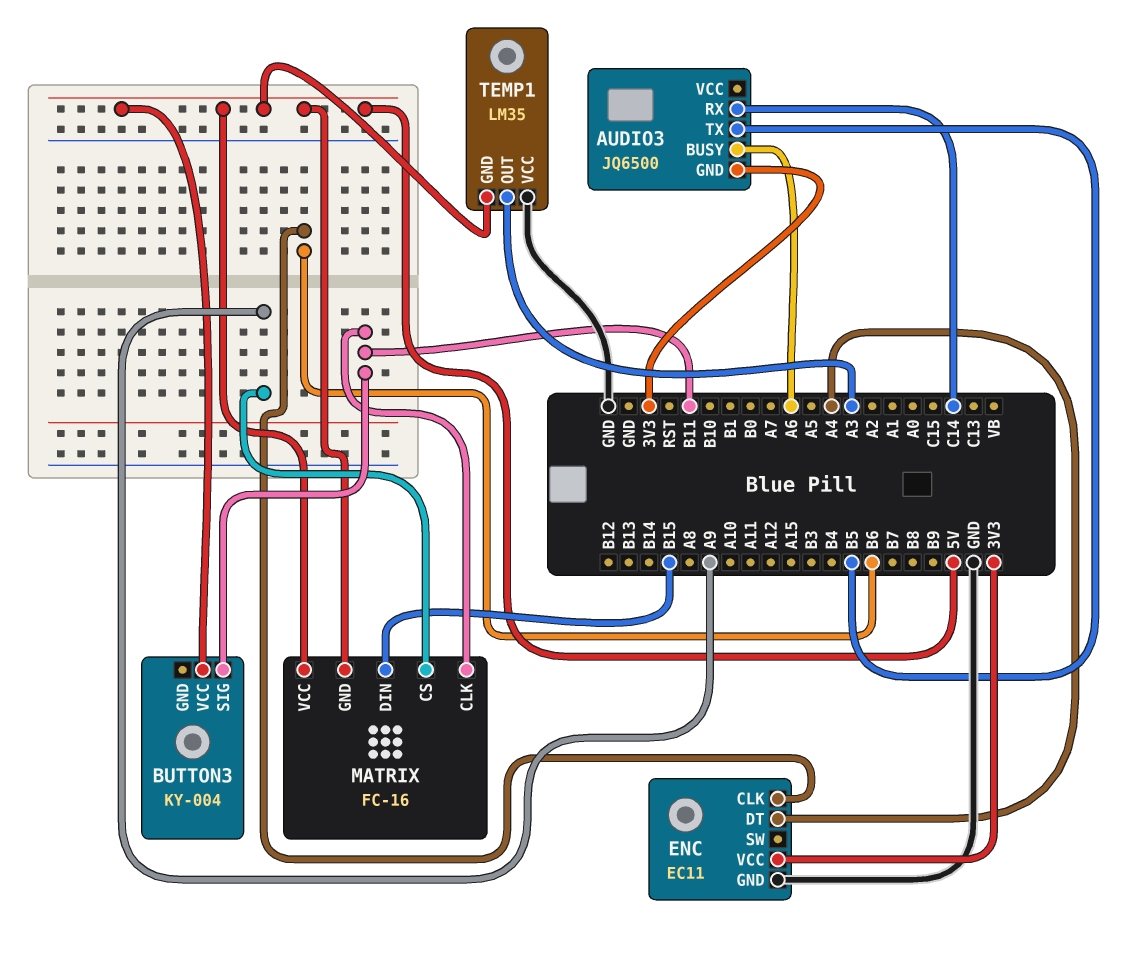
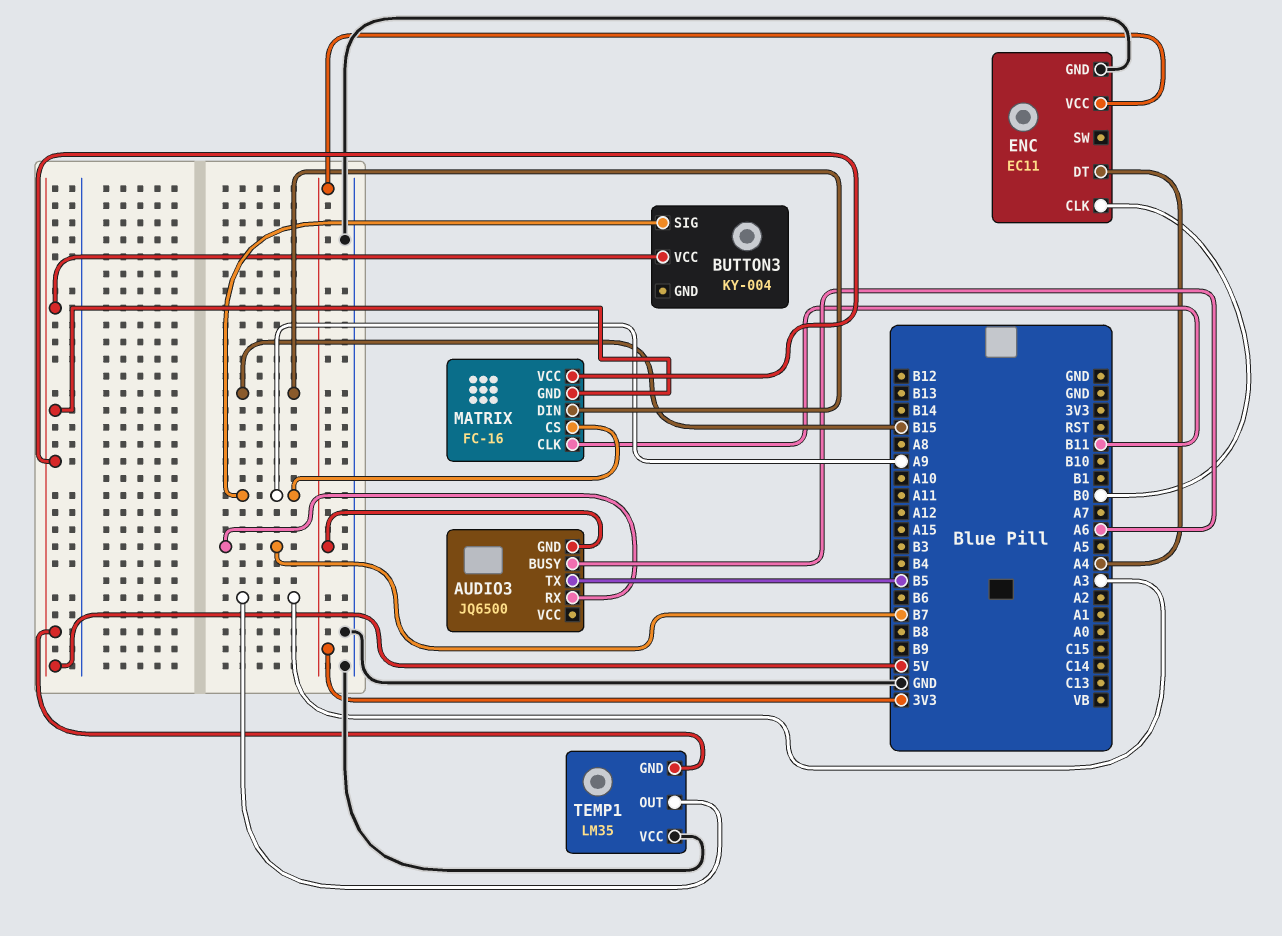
AUDIO3 pin RX: C14 -> B7
BUTTON3 pin SIG: B11 -> A9
ENC pin CLK: B6 -> B0

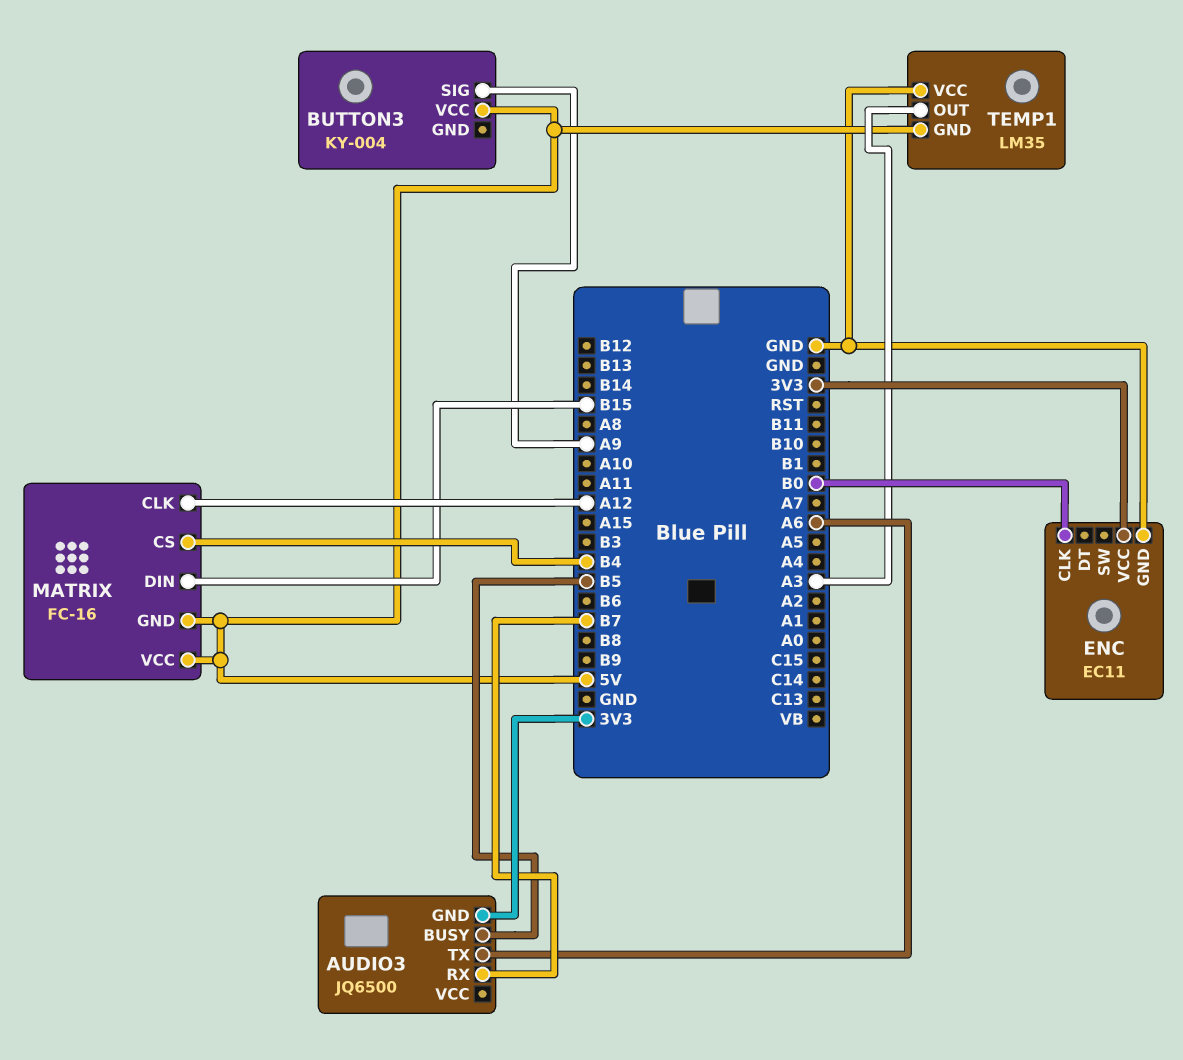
AUDIO3 pin BUSY: A6 -> B5
AUDIO3 pin TX: B5 -> A6
ENC pin DT: A4 -> none
MATRIX pin CLK: B11 -> A12
MATRIX pin CS: A9 -> B4

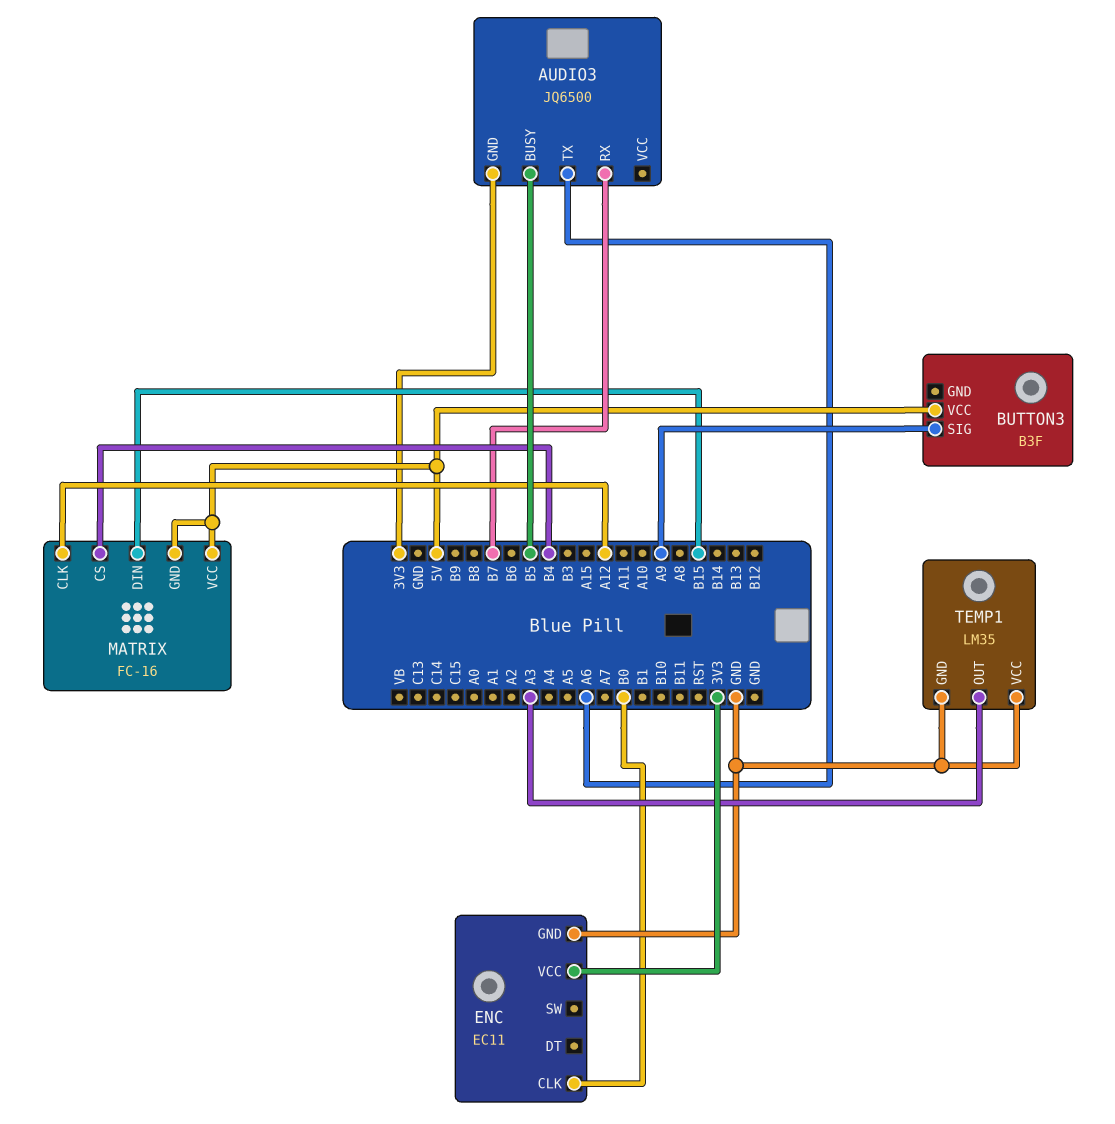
BUTTON3: KY-004 -> B3F
TEMP1 pin GND: 5V -> GND

